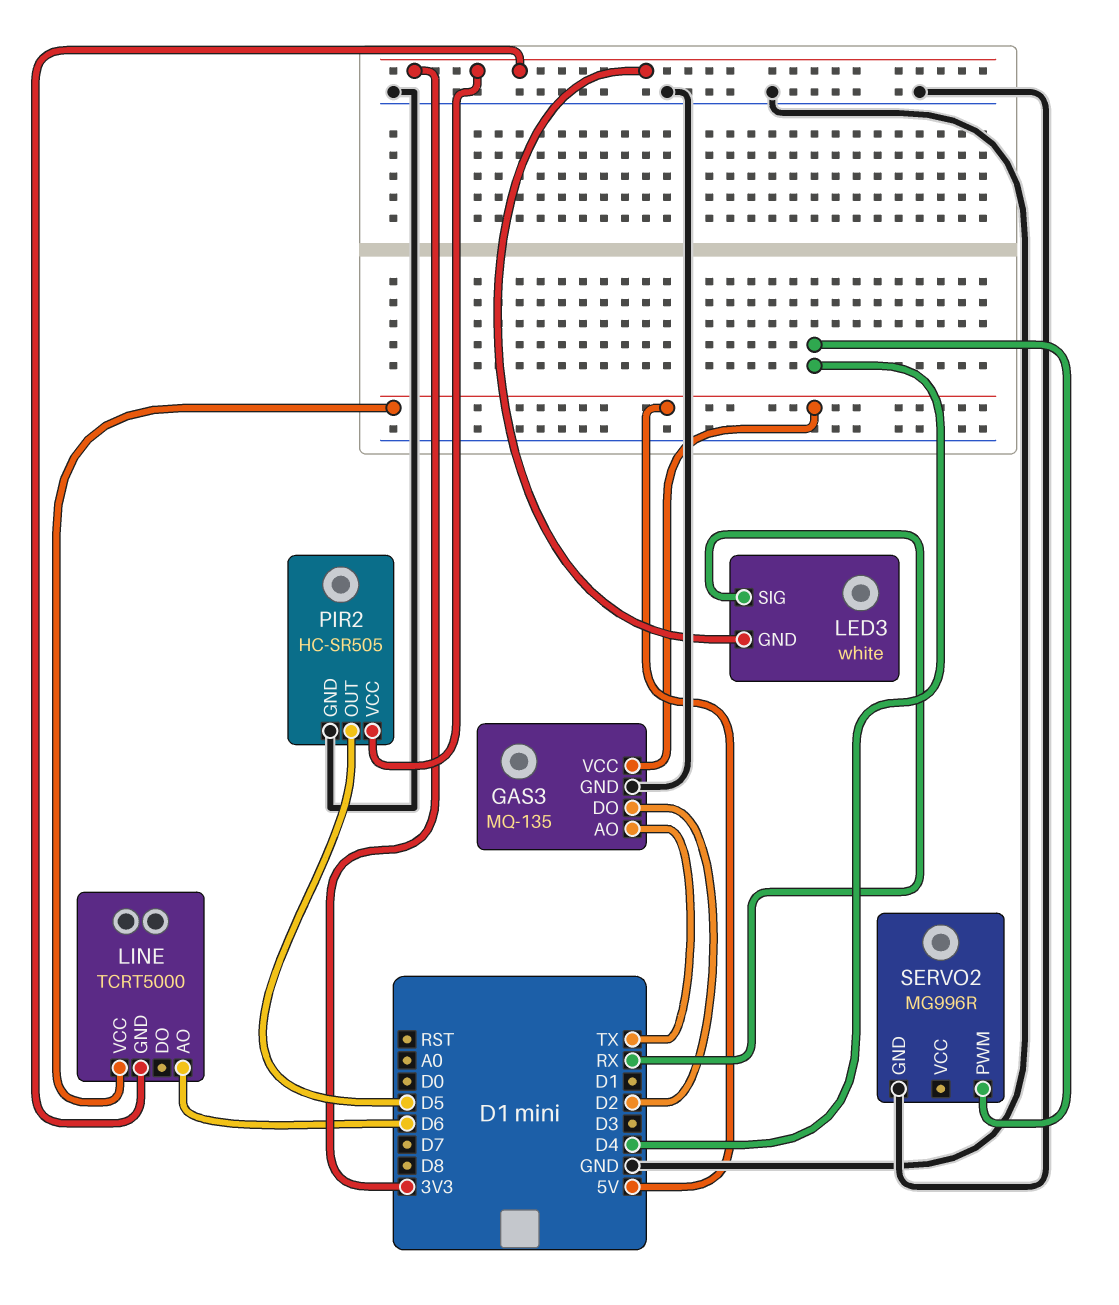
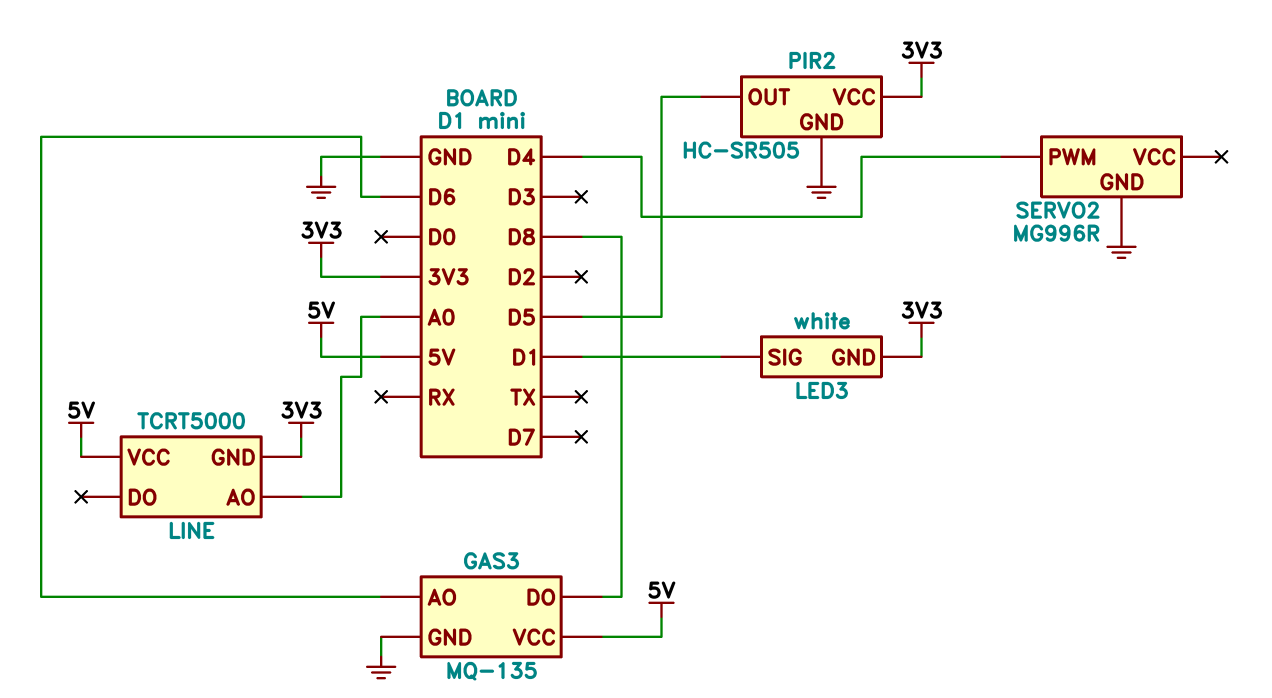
GAS3 pin AO: TX -> D6
GAS3 pin DO: D2 -> D8
LED3 pin SIG: RX -> D1
LINE pin AO: D6 -> A0

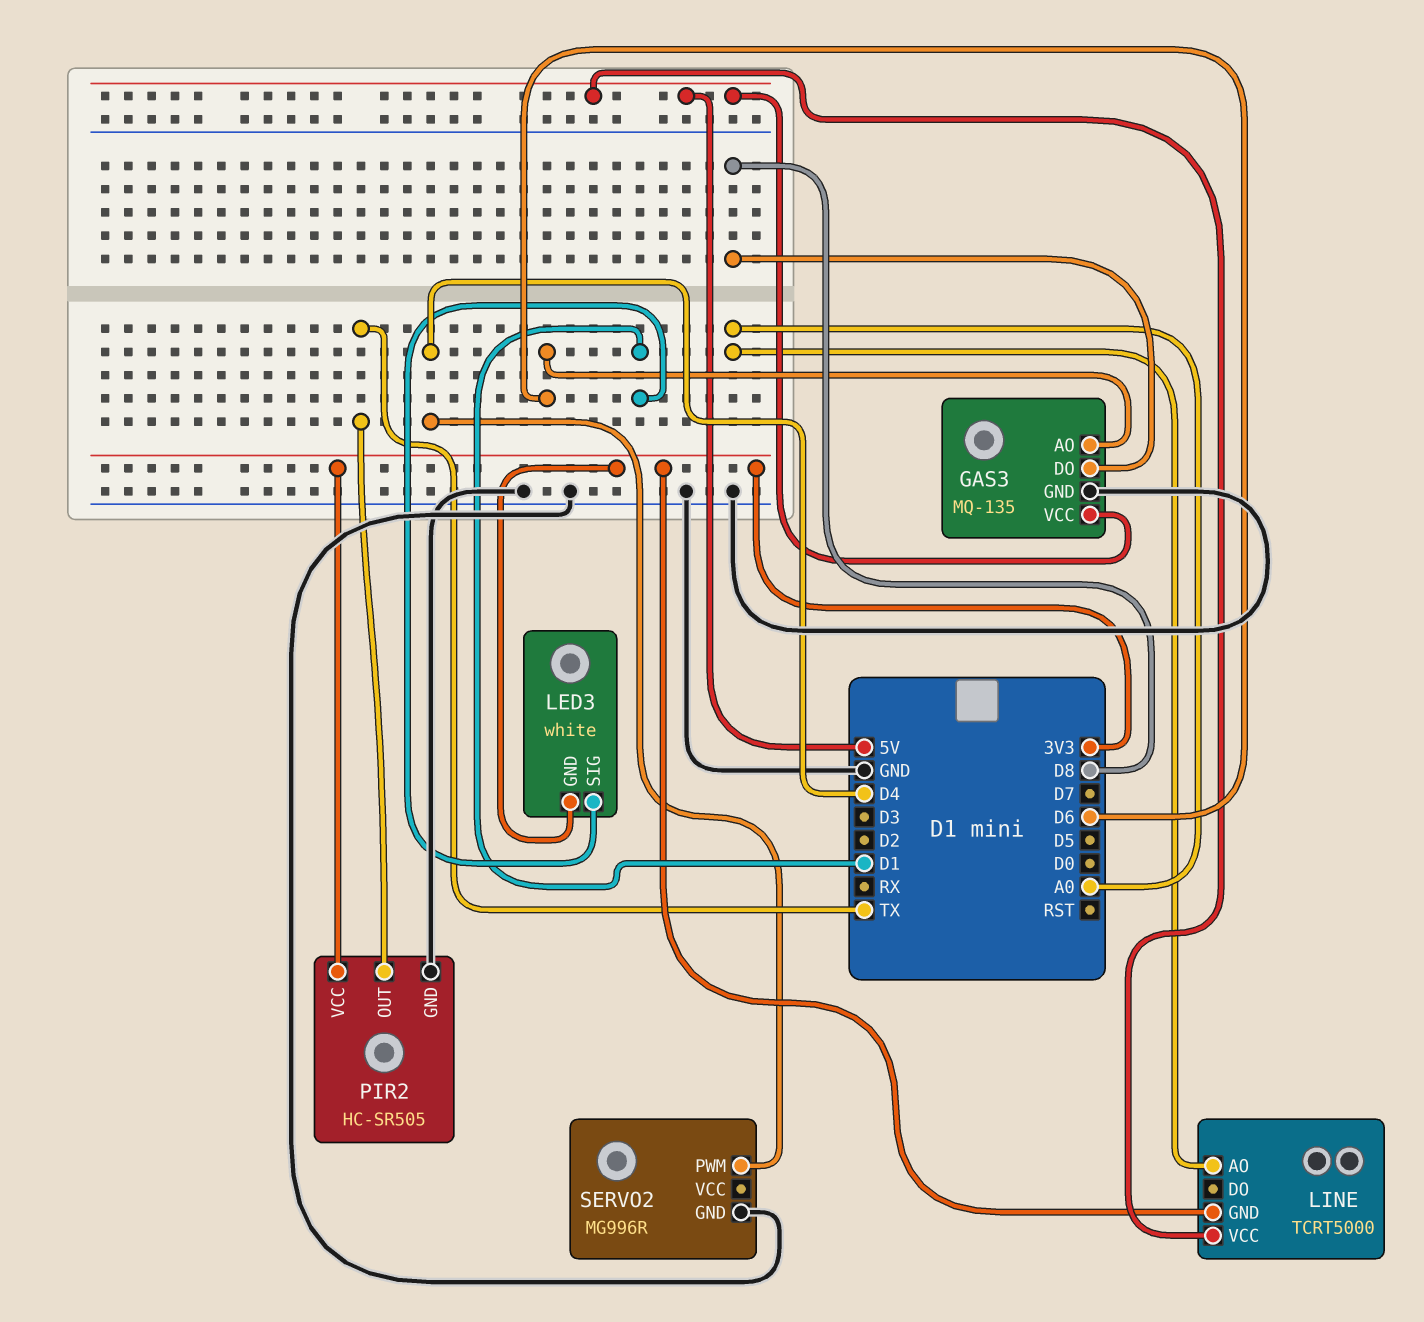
PIR2 pin OUT: D5 -> TX

